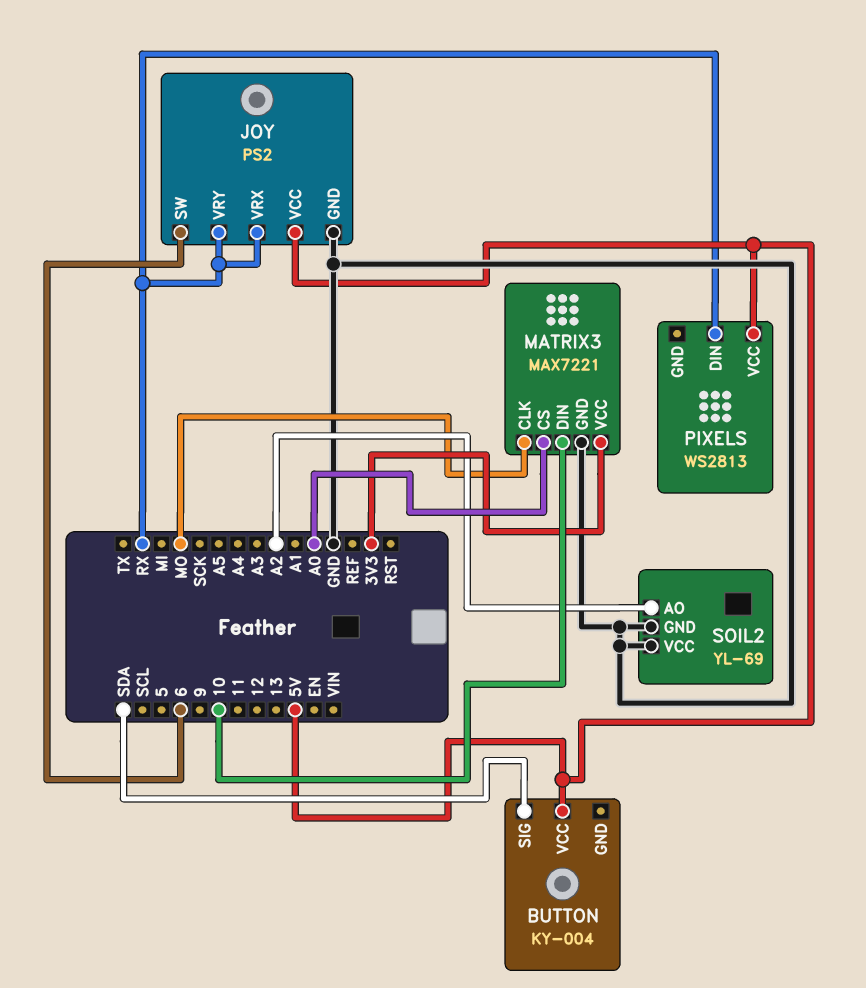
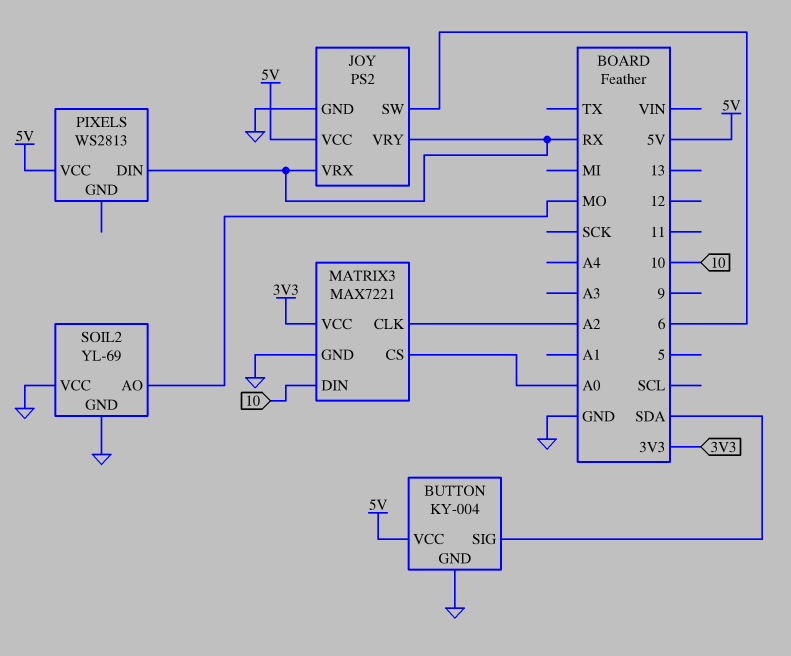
BUTTON pin GND: none -> GND
MATRIX3 pin CLK: MO -> A2
SOIL2 pin AO: A2 -> MO

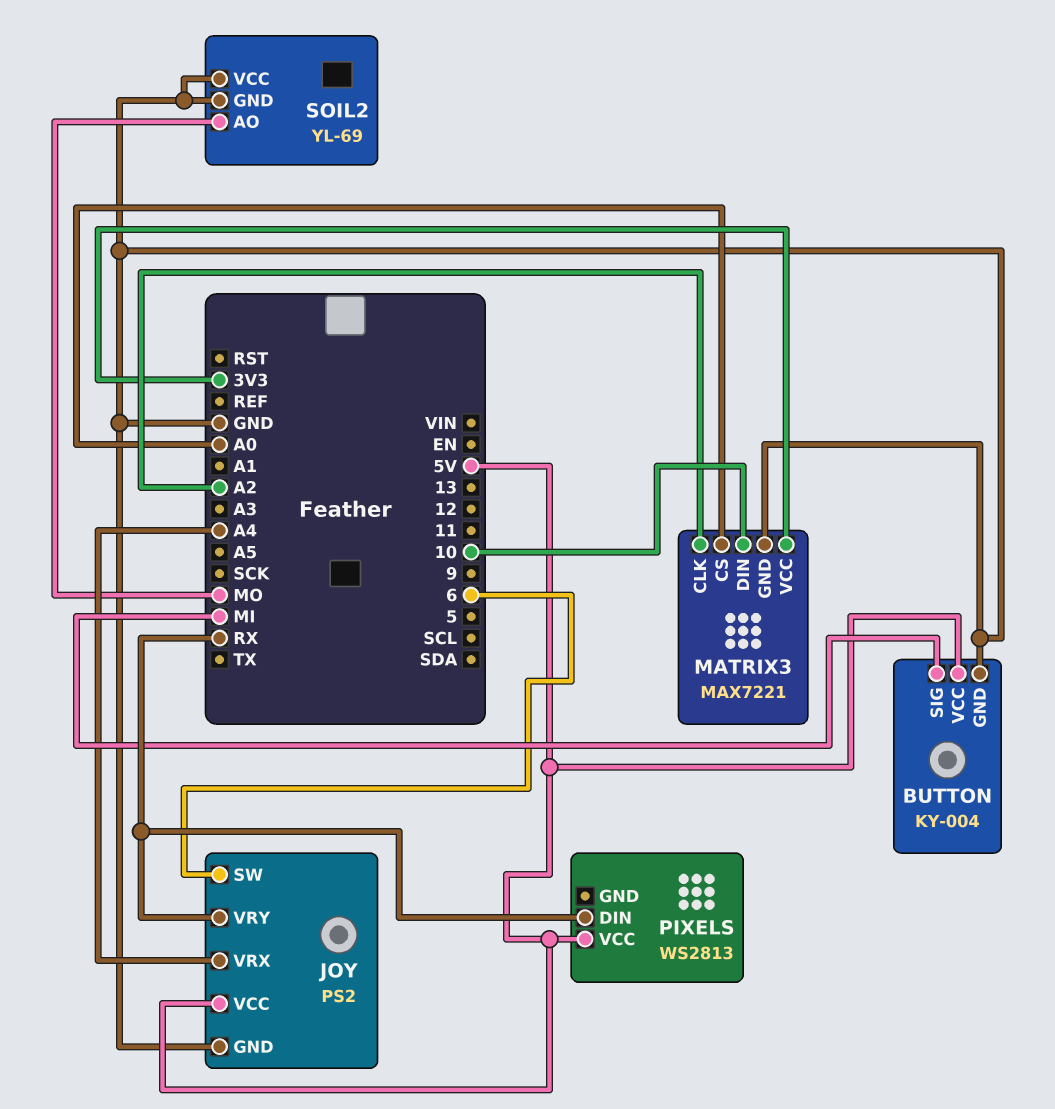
BUTTON pin SIG: SDA -> MI
JOY pin VRX: RX -> A4

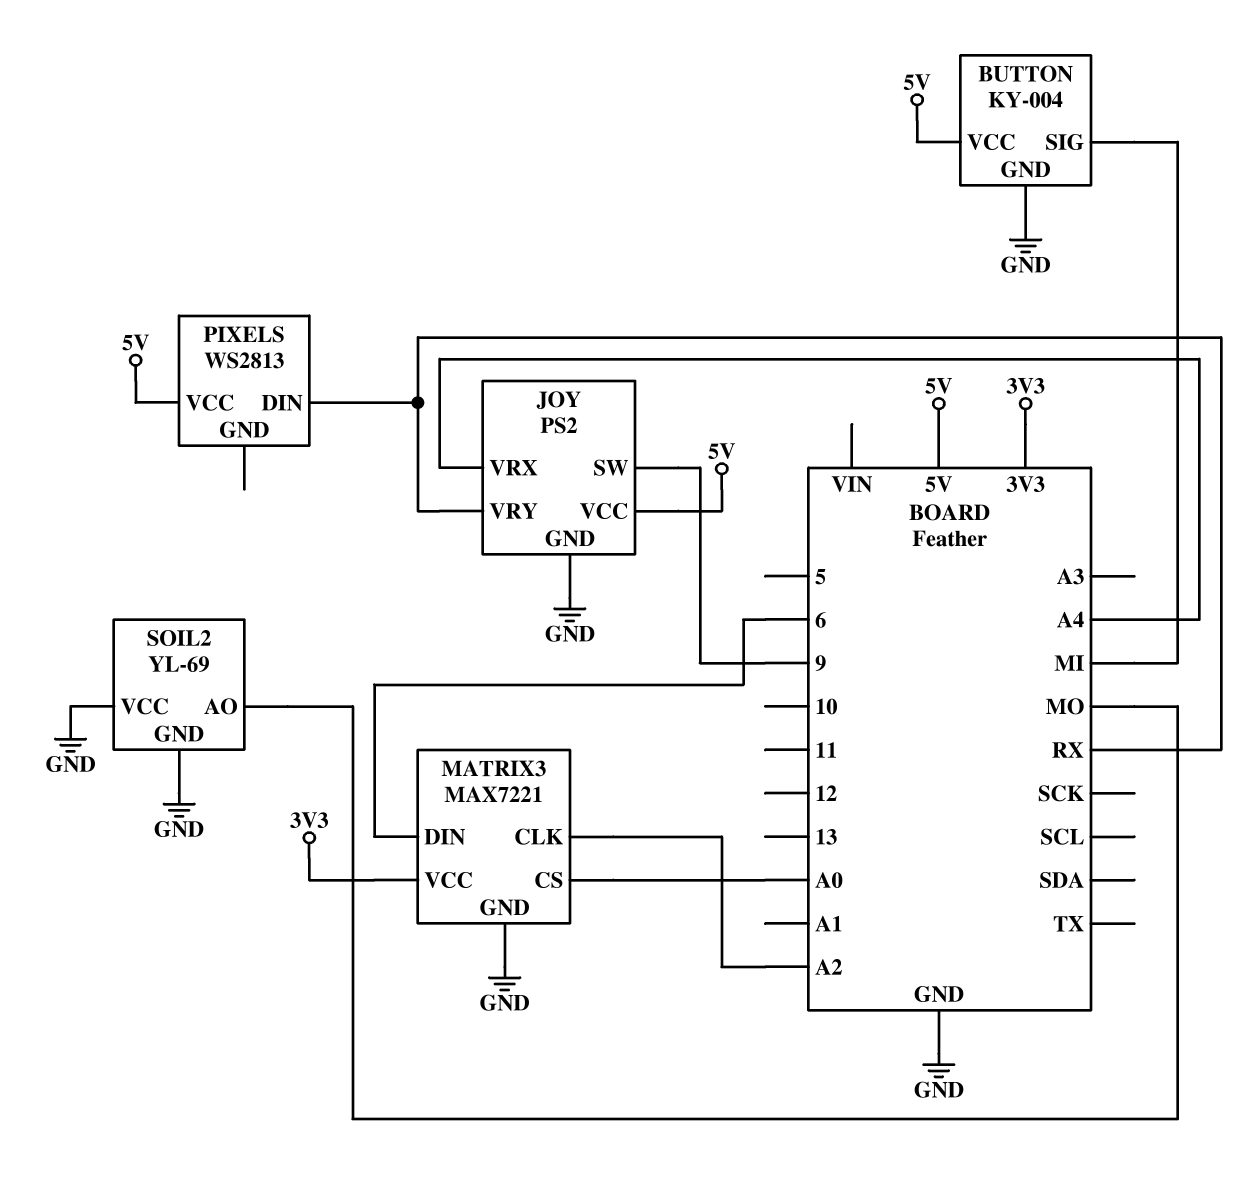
JOY pin SW: 6 -> 9
MATRIX3 pin DIN: 10 -> 6

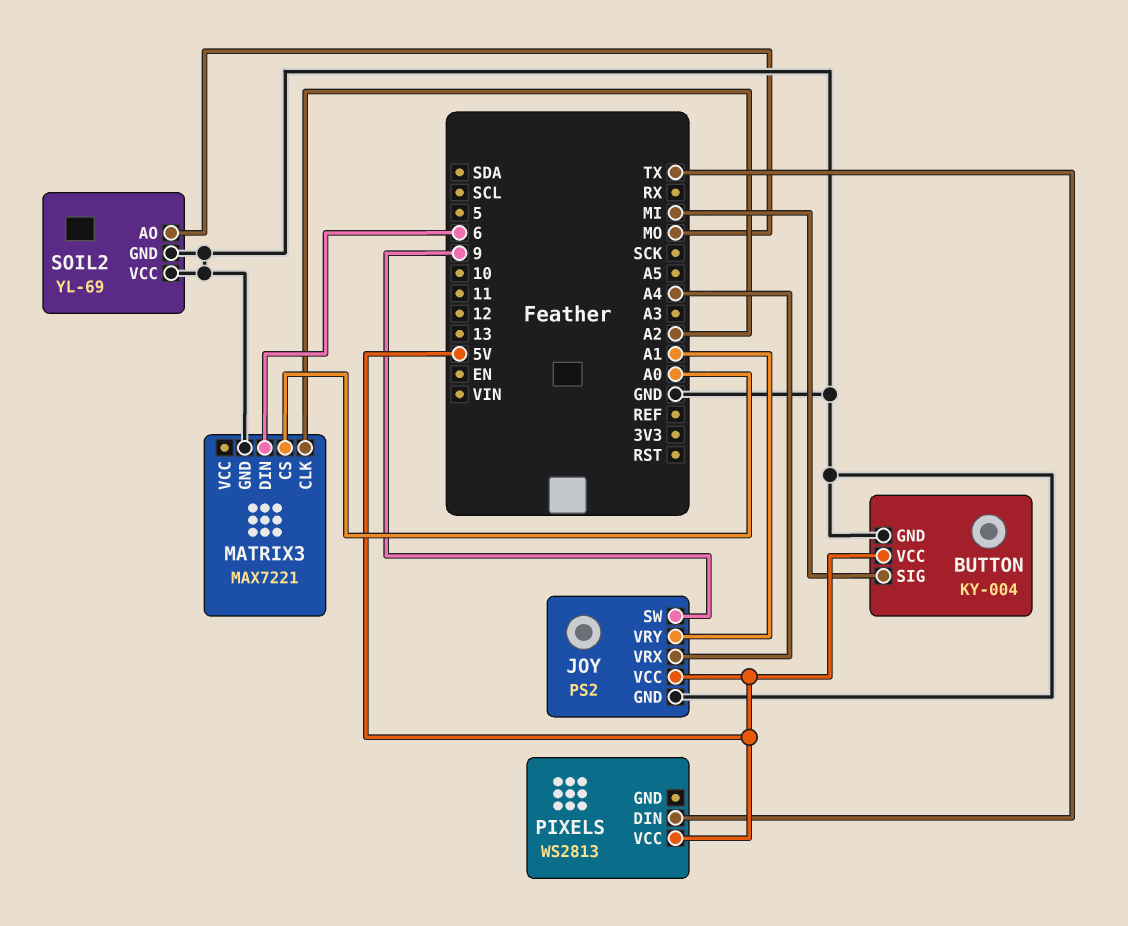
JOY pin VRY: RX -> A1
MATRIX3 pin VCC: 3V3 -> none
PIXELS pin DIN: RX -> TX

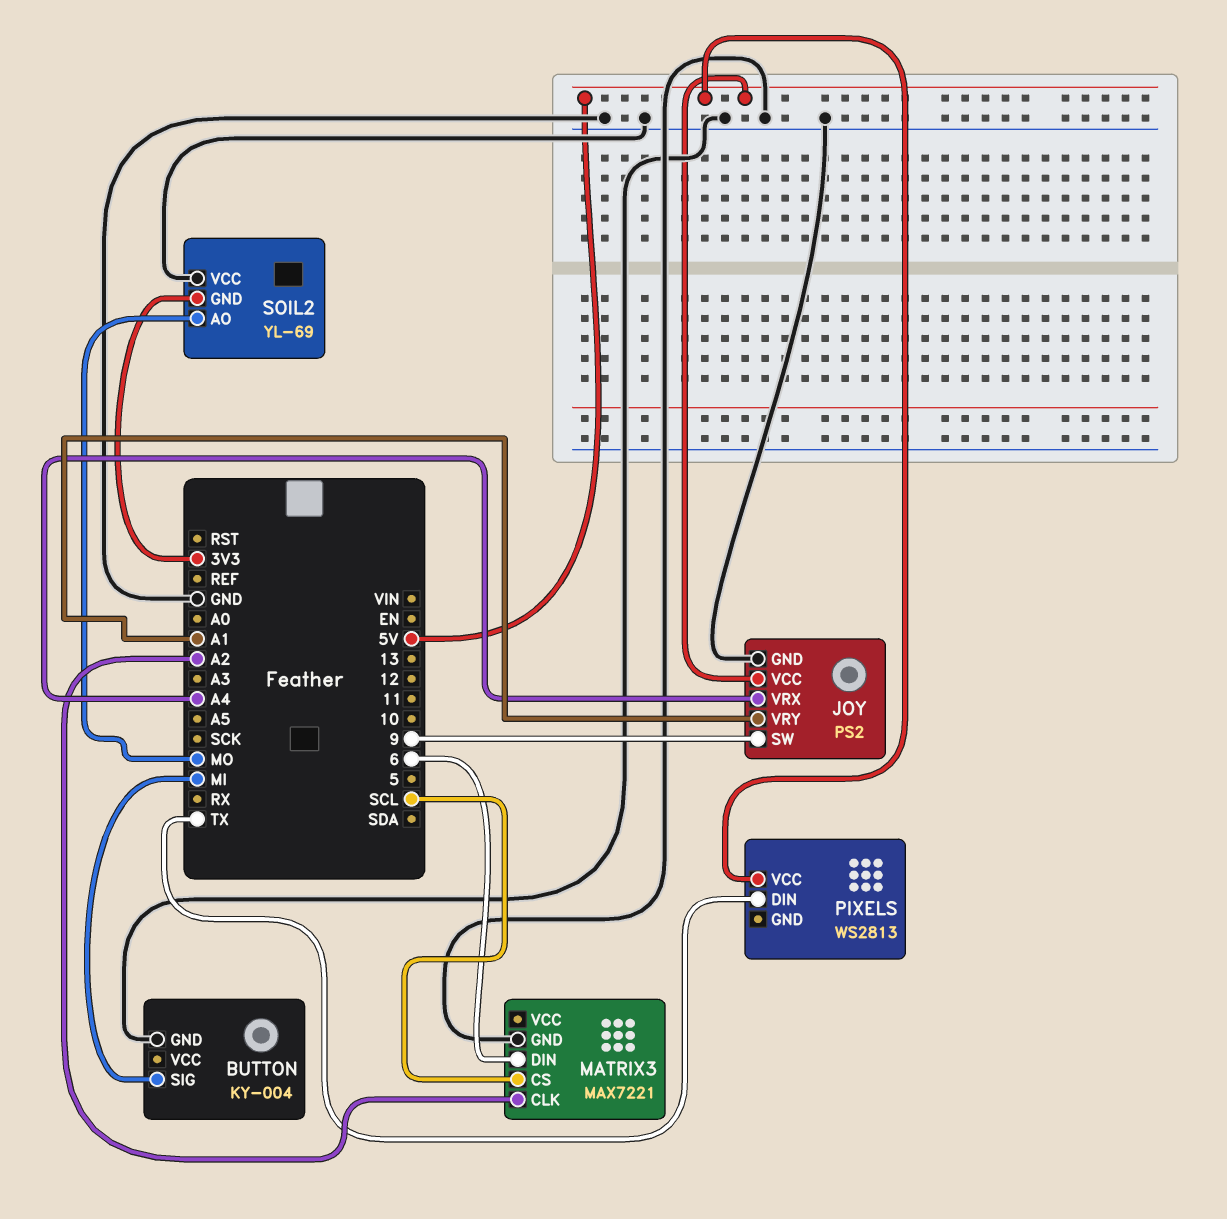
BUTTON pin VCC: 5V -> none
MATRIX3 pin CS: A0 -> SCL
SOIL2 pin GND: GND -> 3V3

